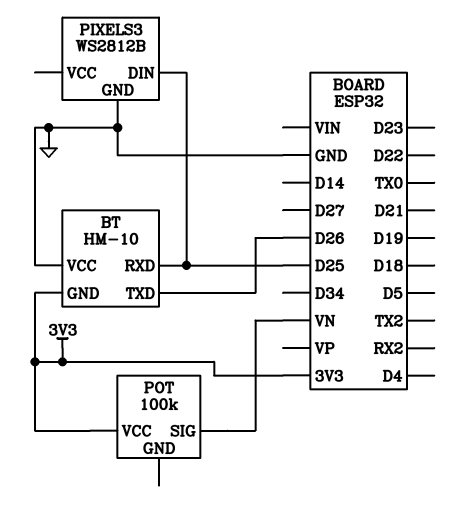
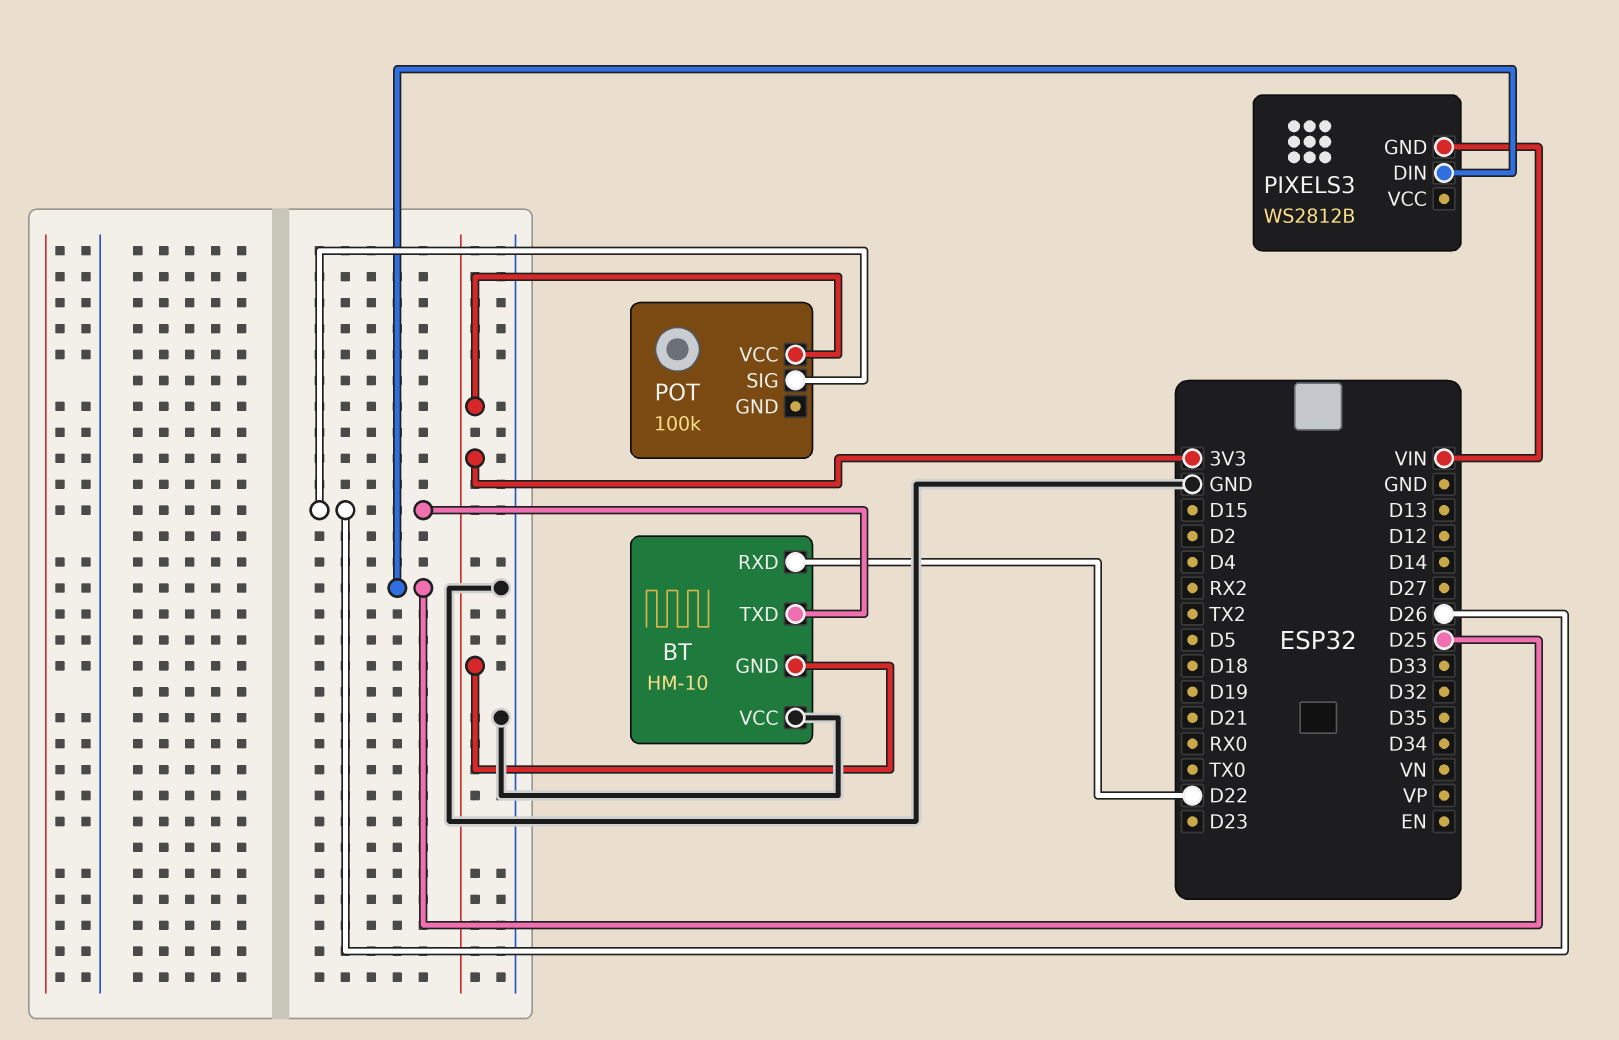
BT pin RXD: D25 -> D22
PIXELS3 pin GND: GND -> VIN
POT pin SIG: VN -> D26

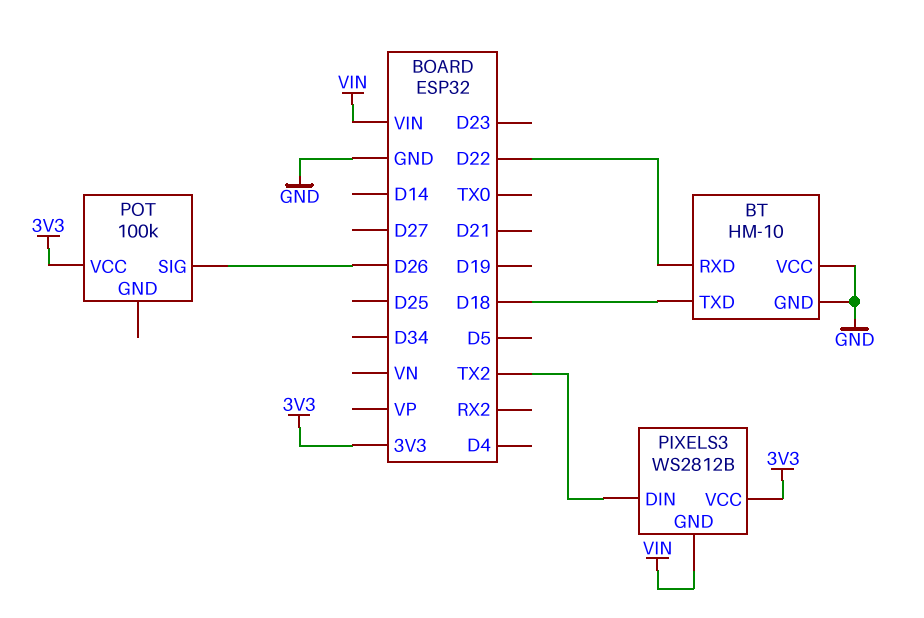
BT pin GND: 3V3 -> GND
BT pin TXD: D26 -> D18
PIXELS3 pin DIN: D25 -> TX2
PIXELS3 pin VCC: none -> 3V3

